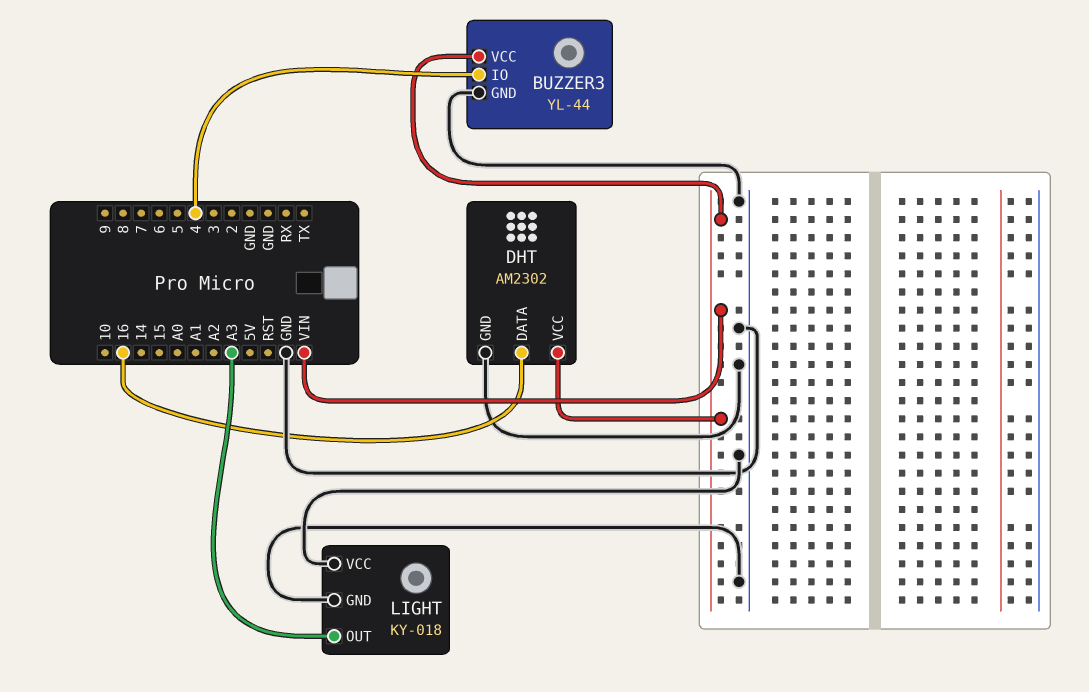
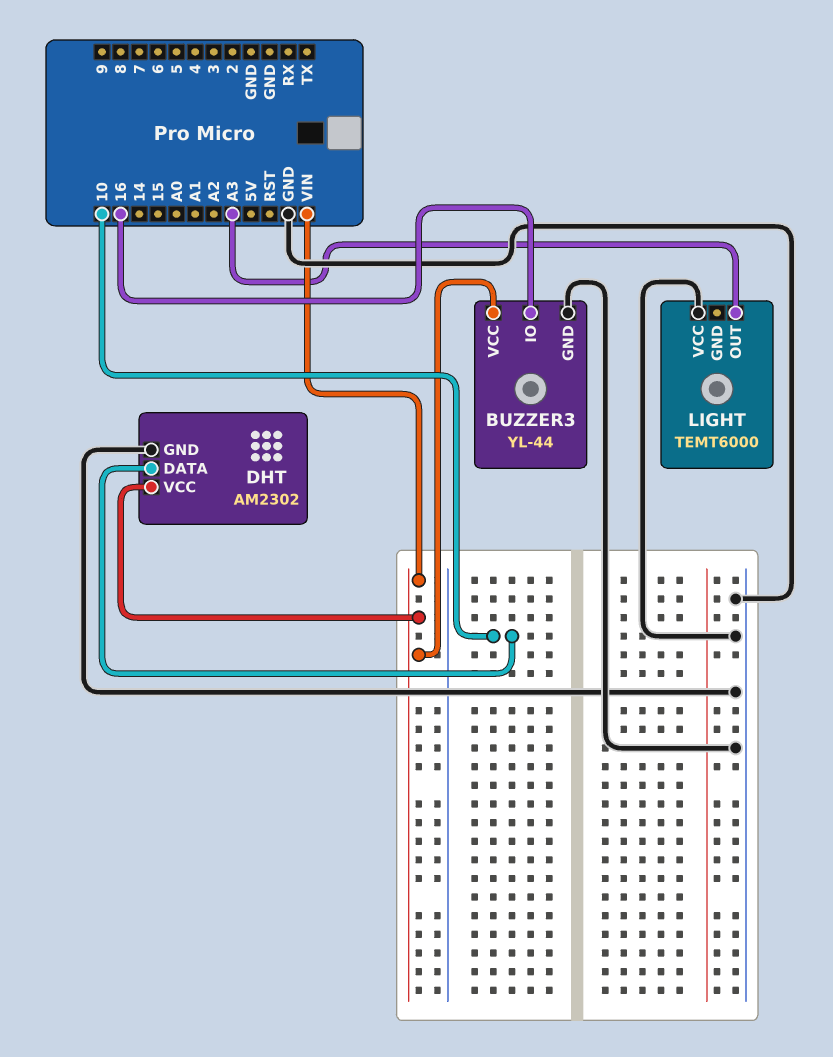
BUZZER3 pin IO: 4 -> 16
DHT pin DATA: 16 -> 10
LIGHT: KY-018 -> TEMT6000
LIGHT pin GND: GND -> none

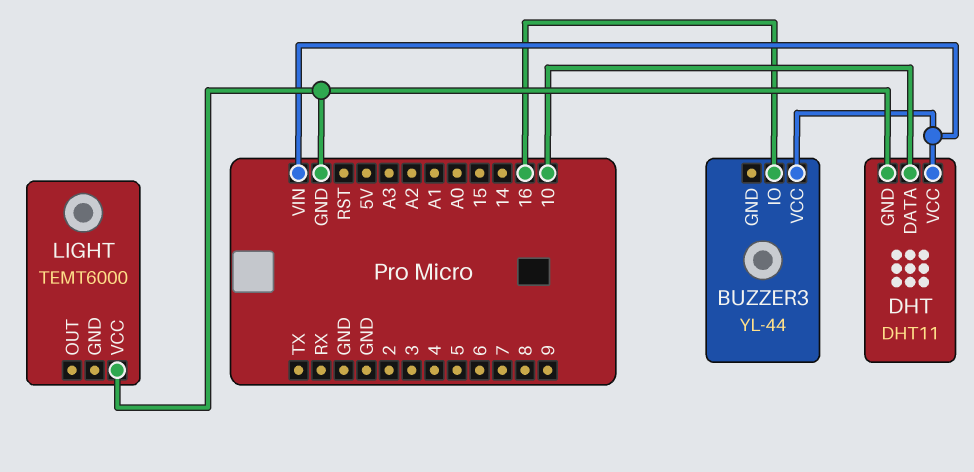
BUZZER3 pin GND: GND -> none
DHT: AM2302 -> DHT11
LIGHT pin OUT: A3 -> none

